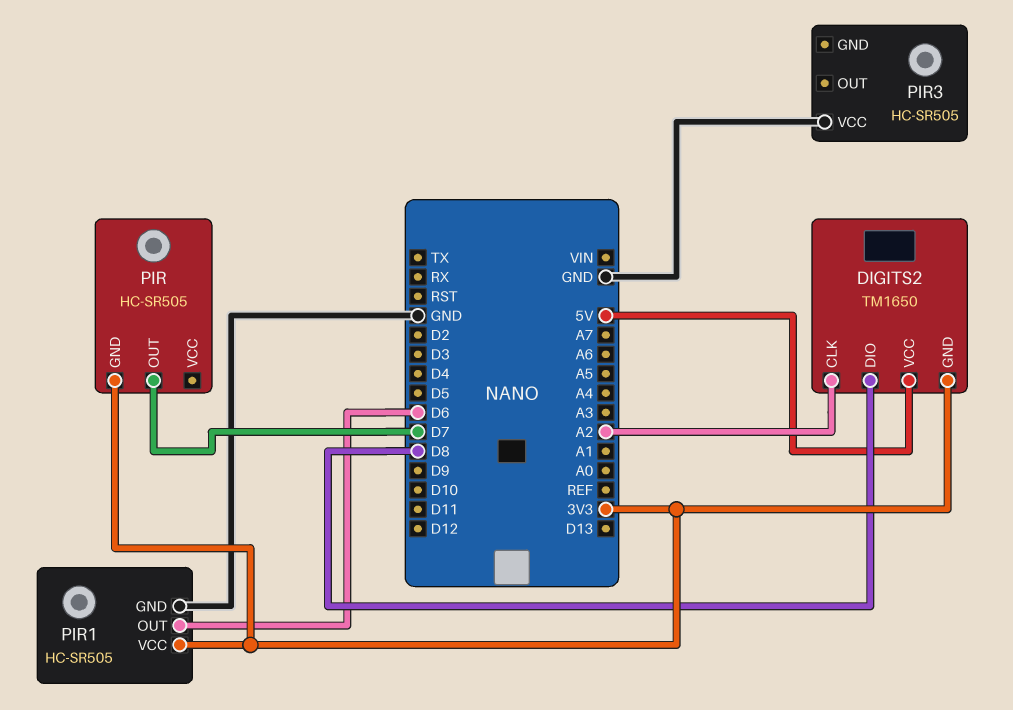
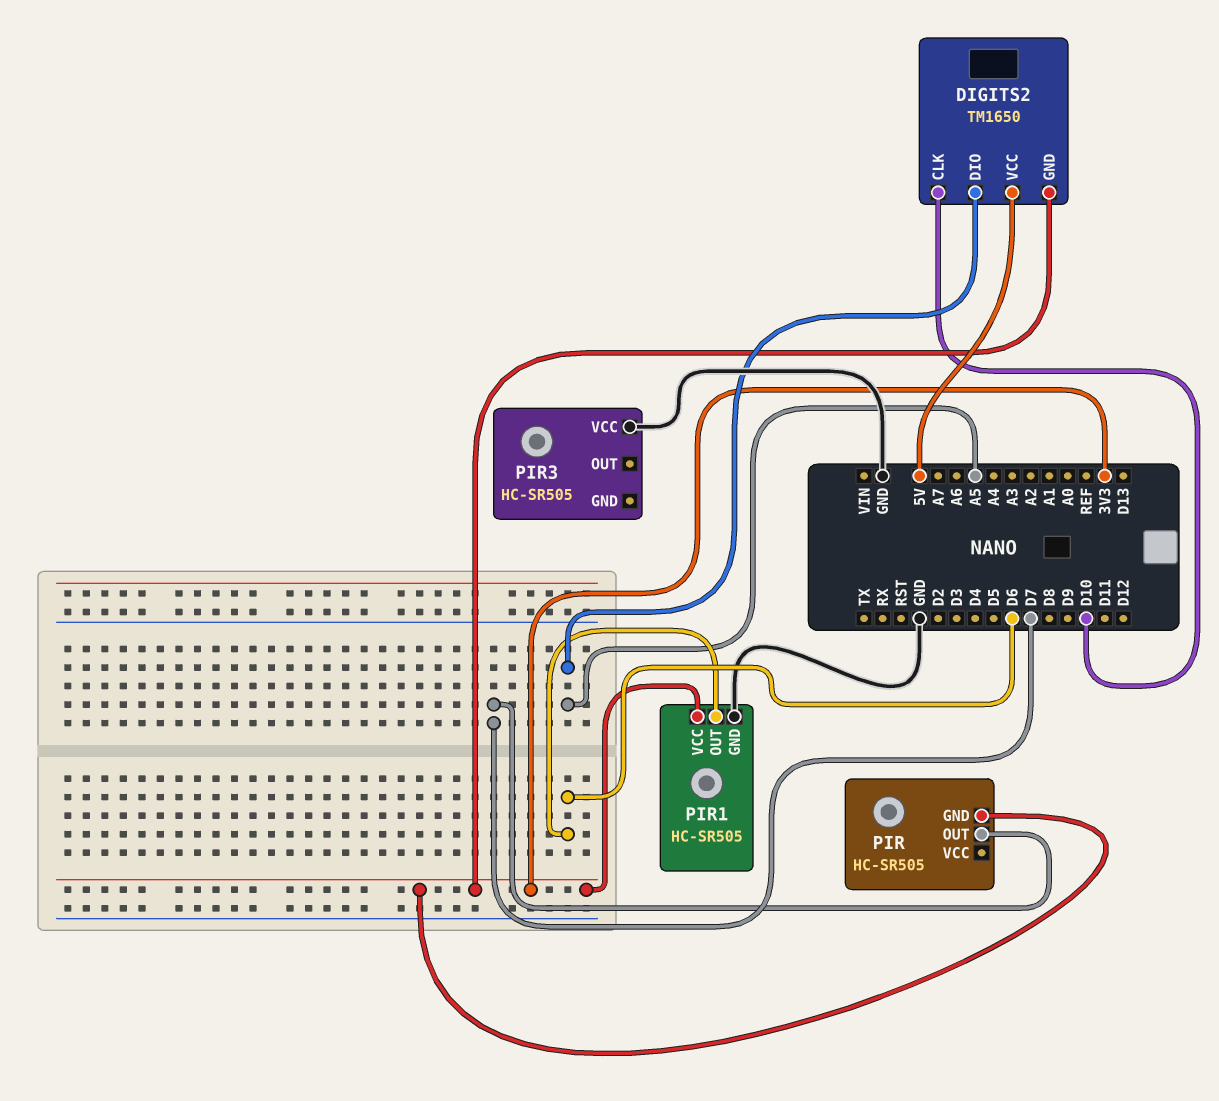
DIGITS2 pin CLK: A2 -> D10
DIGITS2 pin DIO: D8 -> A5

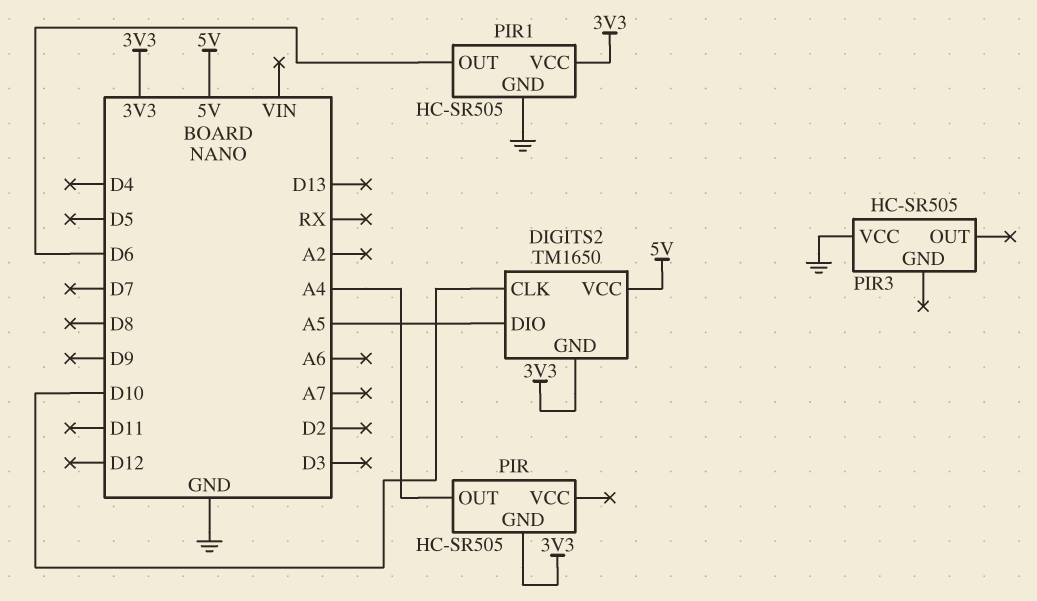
PIR pin OUT: D7 -> A4

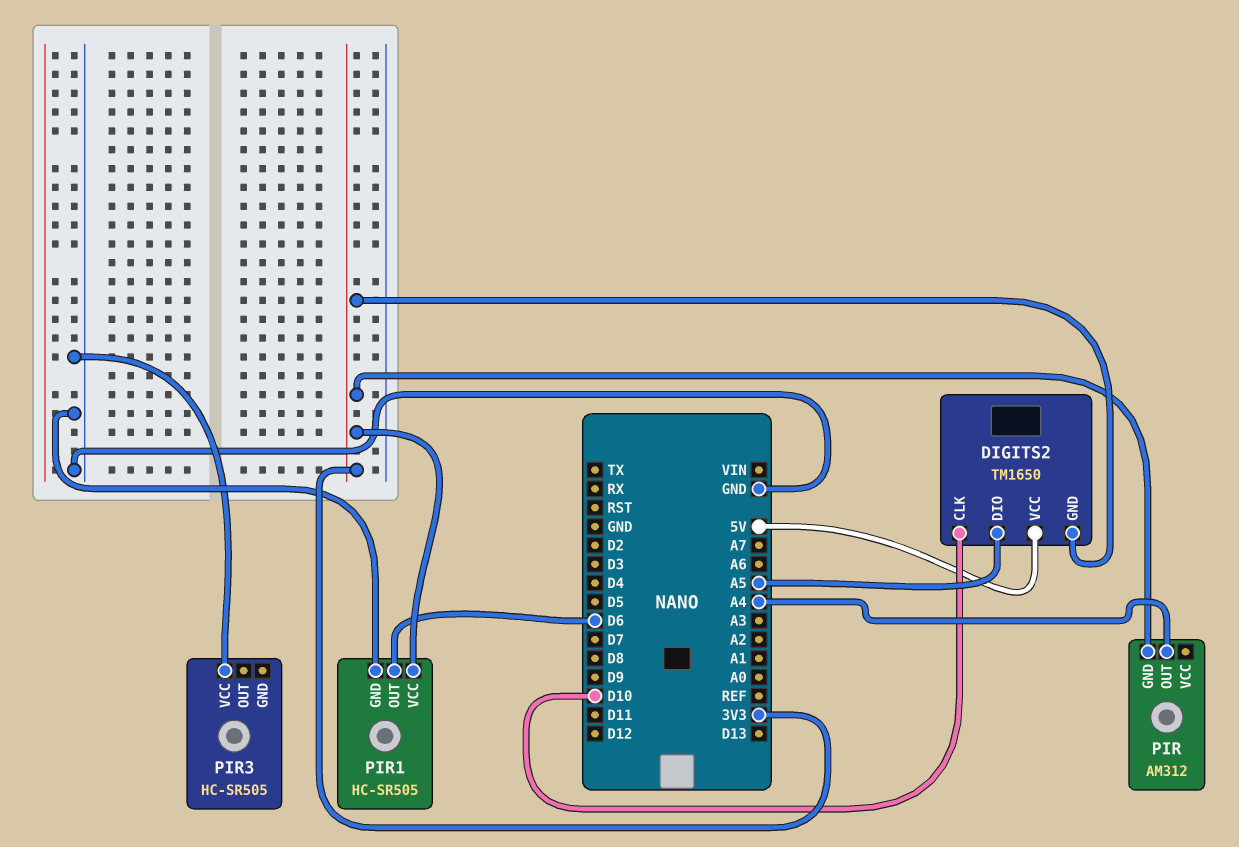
PIR: HC-SR505 -> AM312

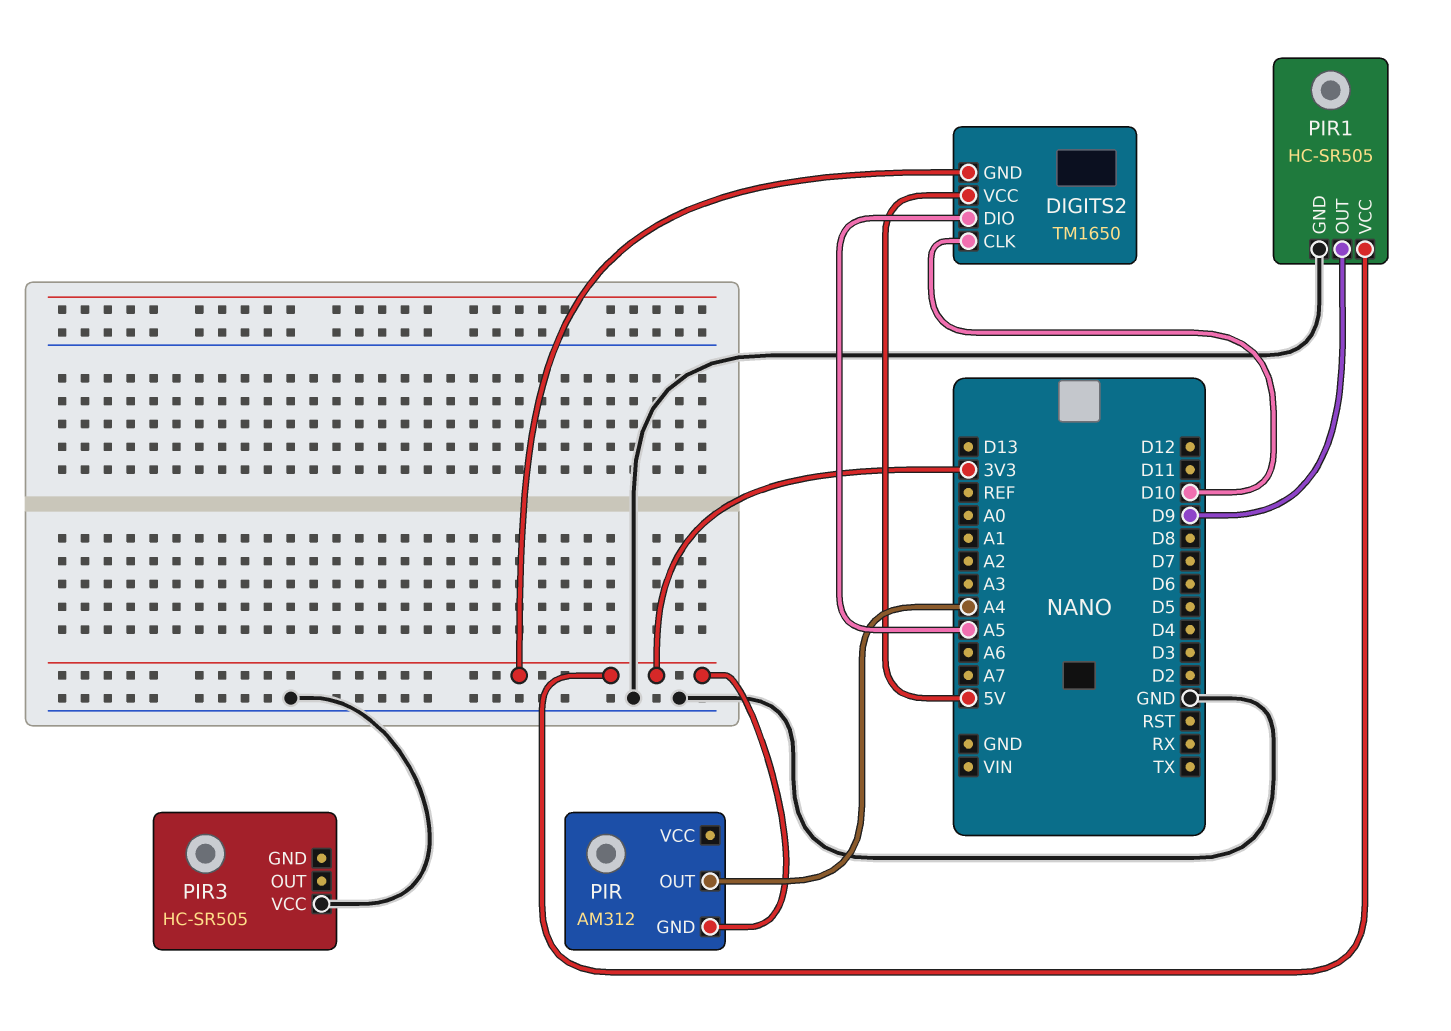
PIR1 pin OUT: D6 -> D9

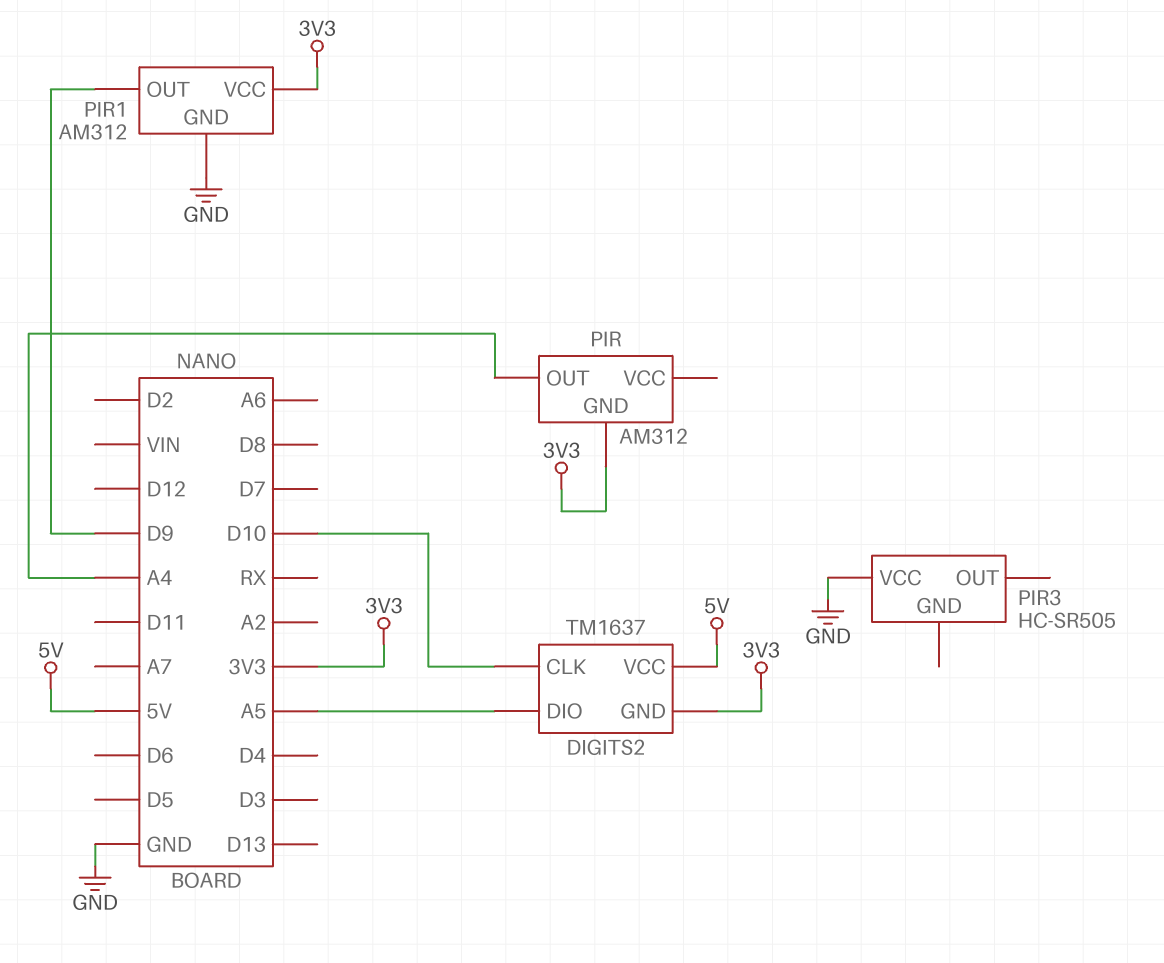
DIGITS2: TM1650 -> TM1637
PIR1: HC-SR505 -> AM312

